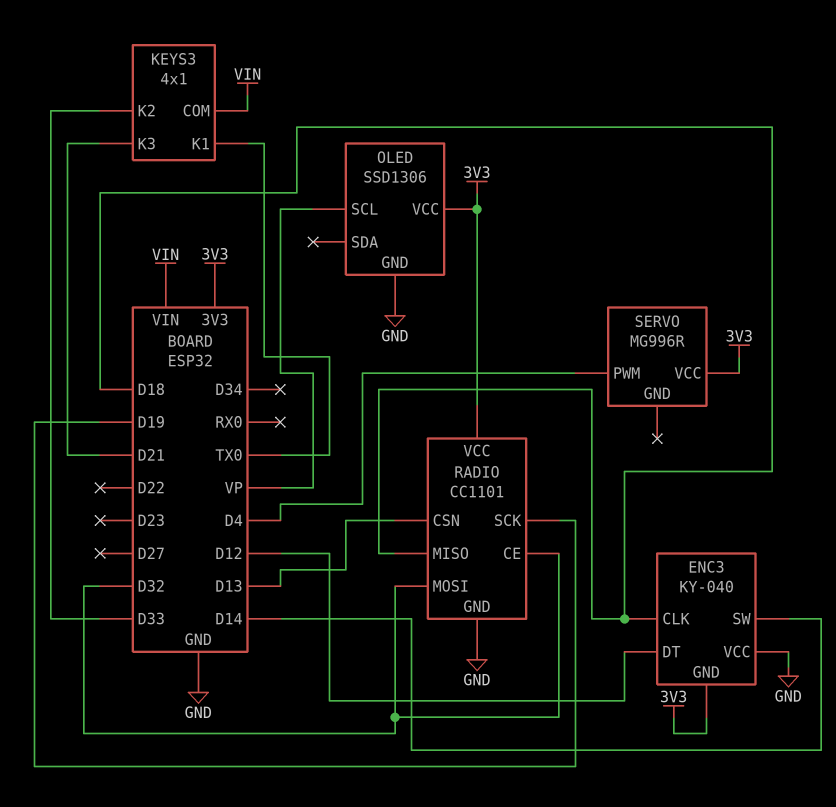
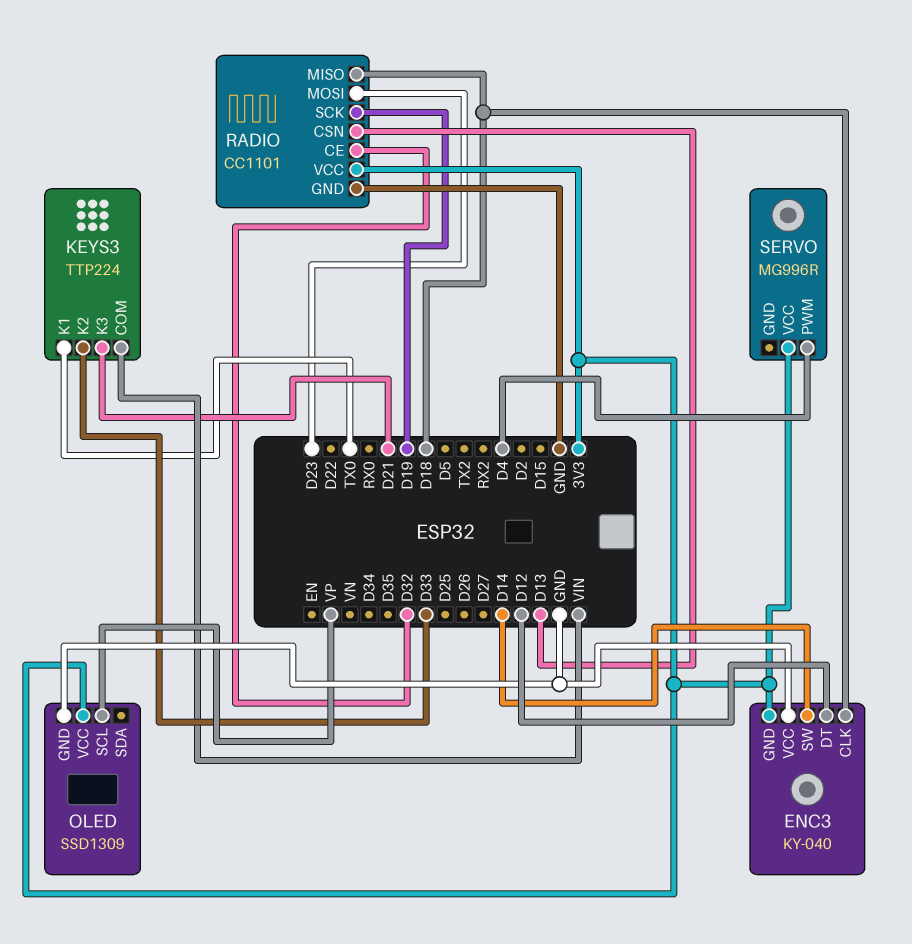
KEYS3: 4x1 -> TTP224
OLED: SSD1306 -> SSD1309
RADIO pin MOSI: D32 -> D23

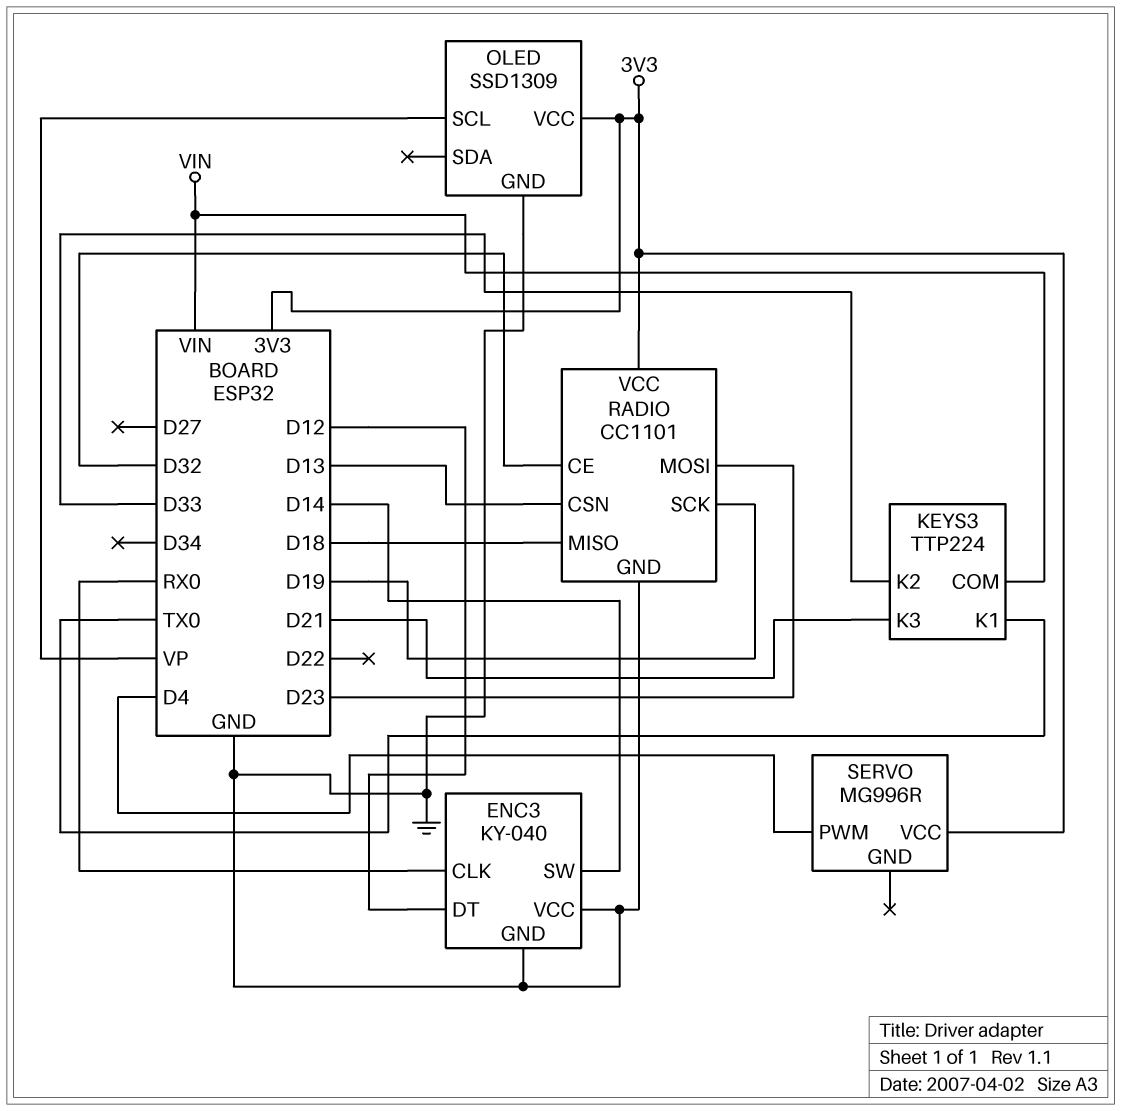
ENC3 pin CLK: D18 -> RX0
ENC3 pin GND: 3V3 -> GND

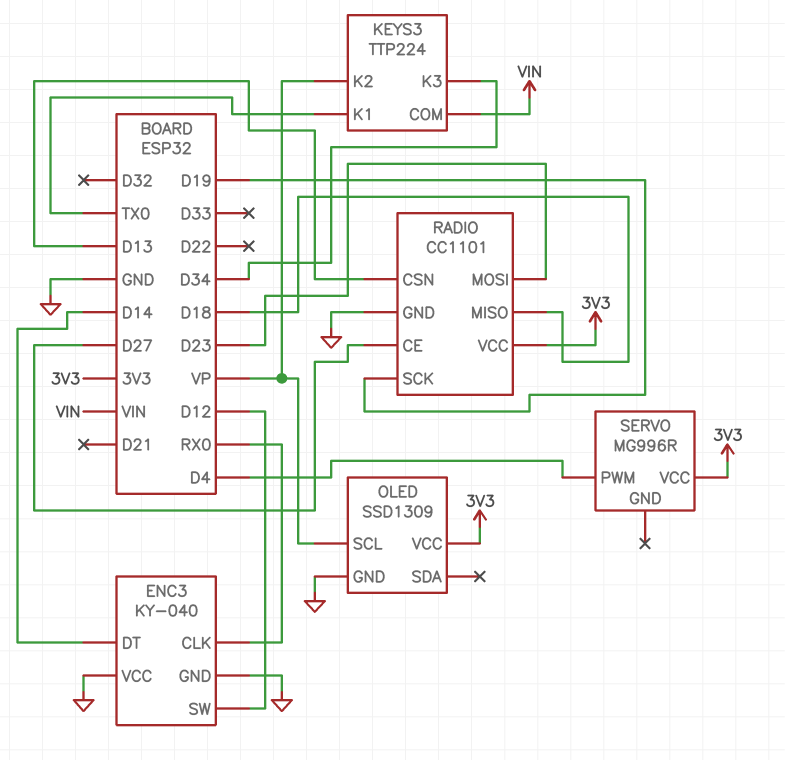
ENC3 pin DT: D12 -> D14
ENC3 pin SW: D14 -> D12
KEYS3 pin K2: D33 -> VP
KEYS3 pin K3: D21 -> D34
RADIO pin CE: D32 -> D27

